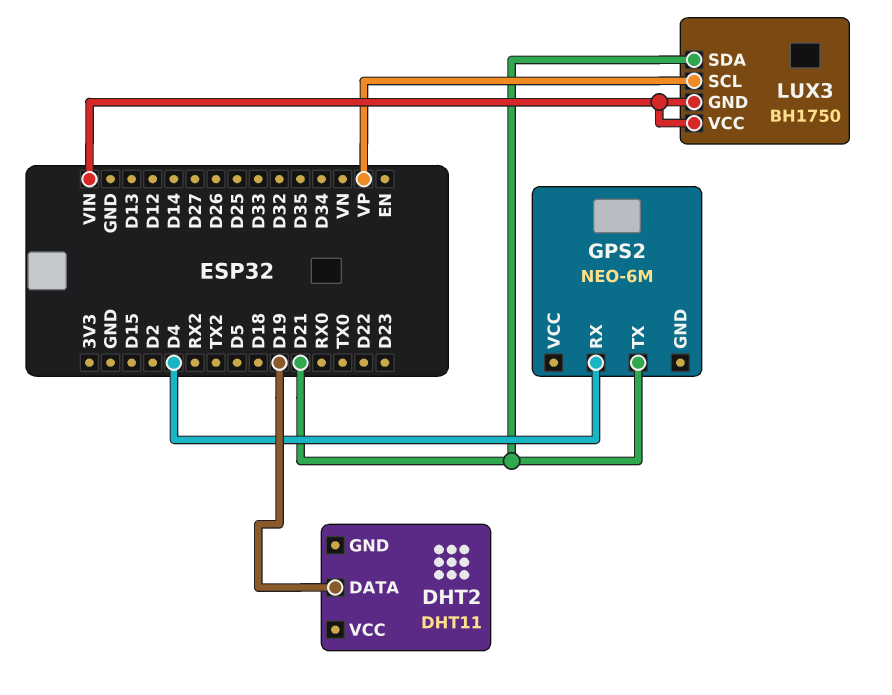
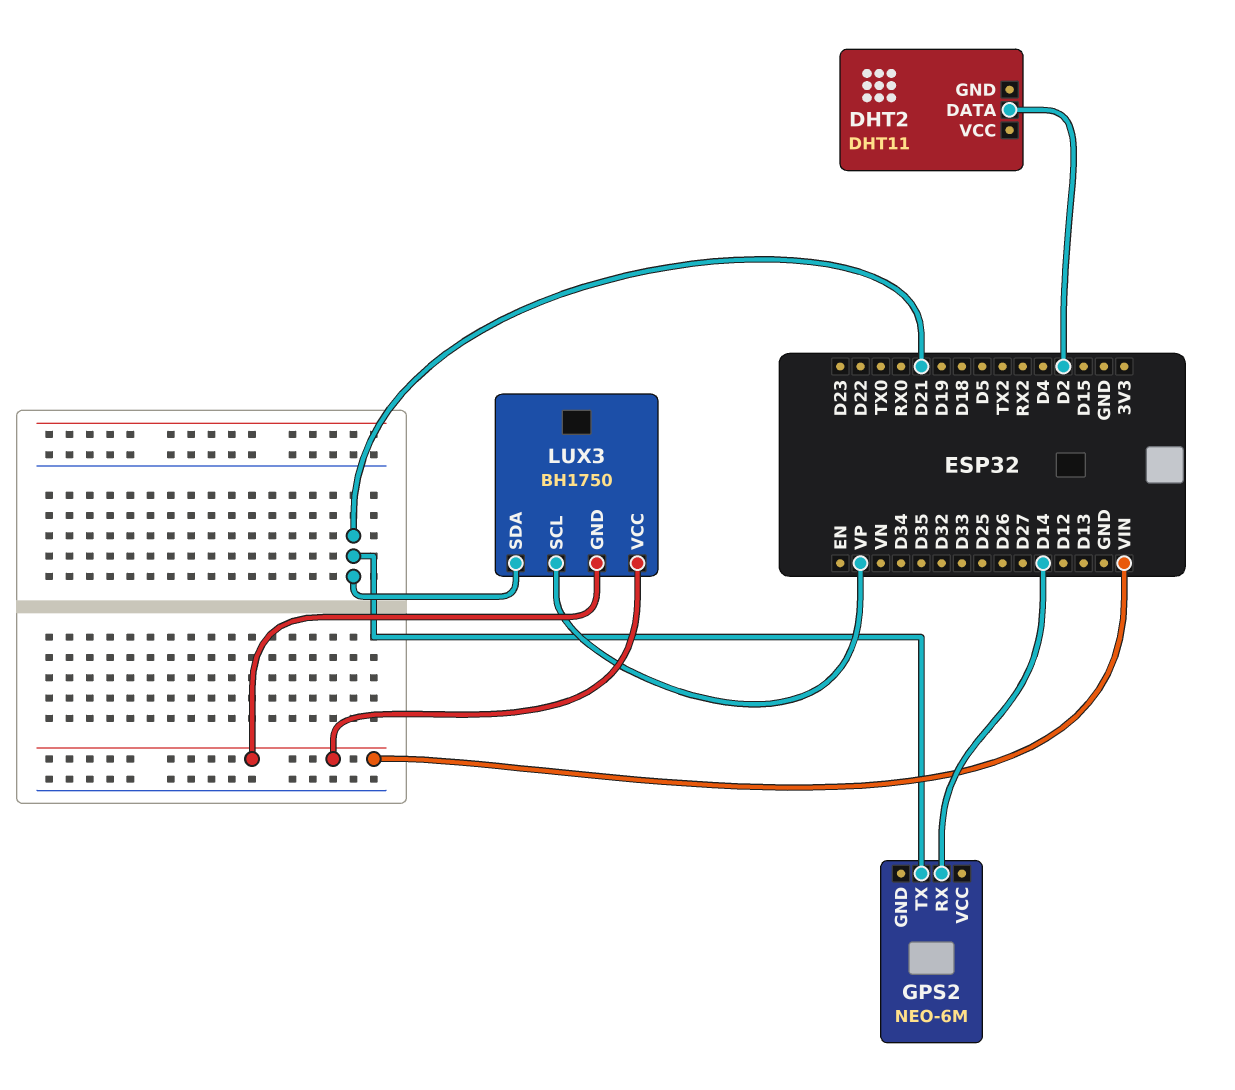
DHT2 pin DATA: D19 -> D2
GPS2 pin RX: D4 -> D14

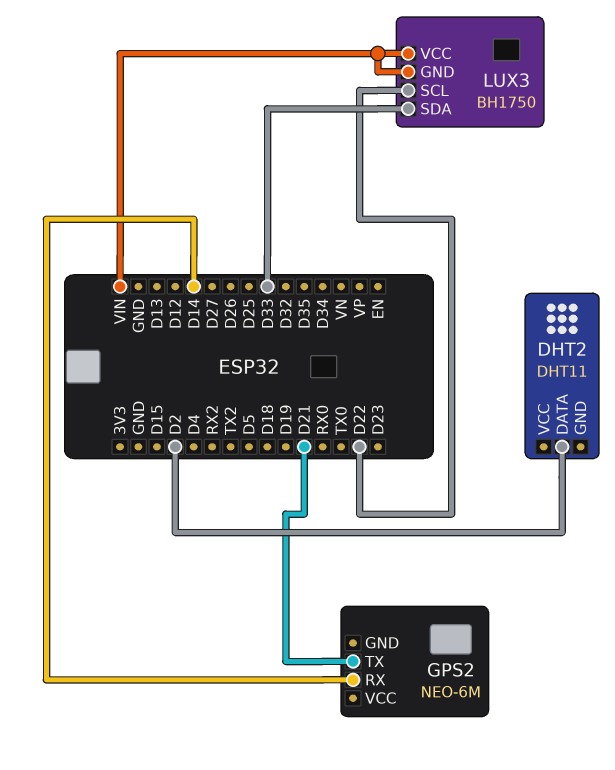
LUX3 pin SCL: VP -> D22
LUX3 pin SDA: D21 -> D33

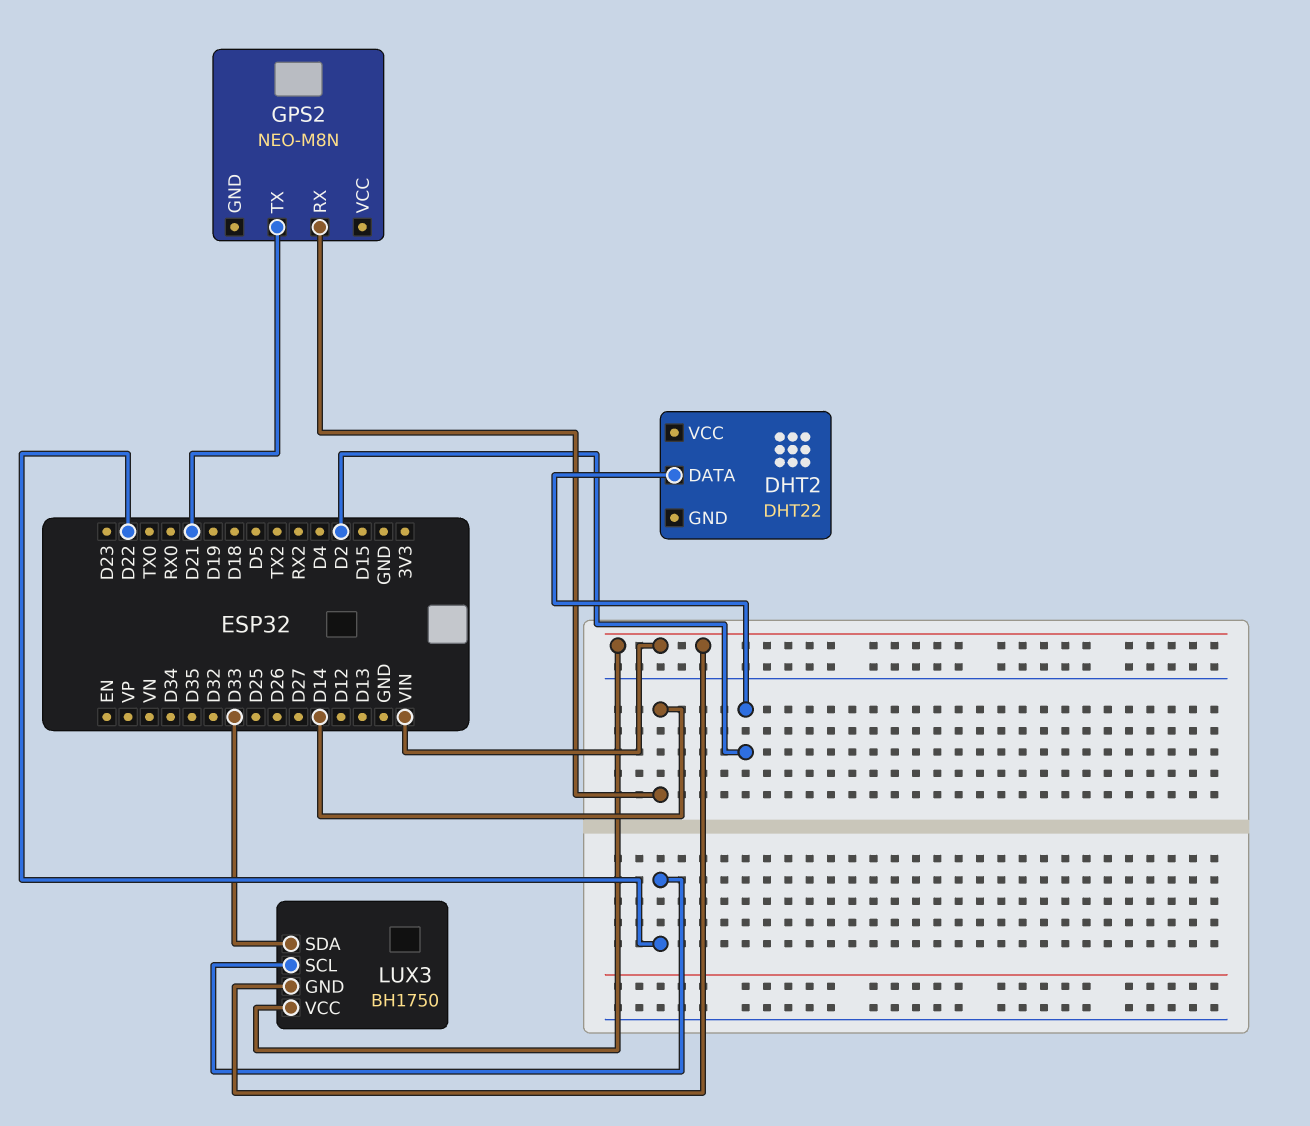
DHT2: DHT11 -> DHT22
GPS2: NEO-6M -> NEO-M8N

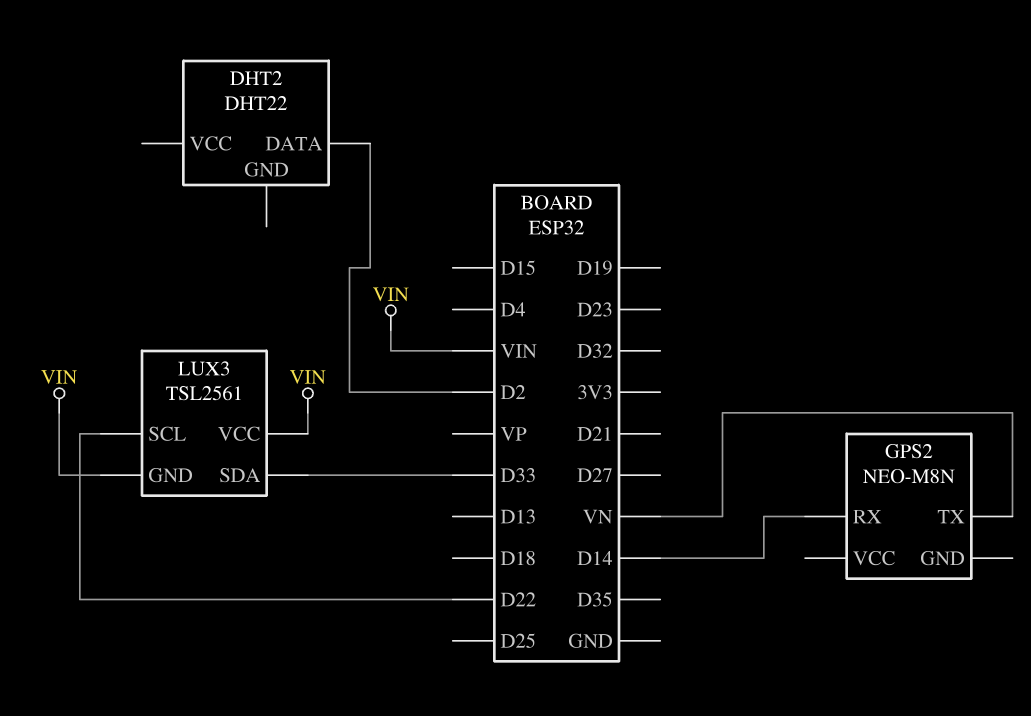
GPS2 pin TX: D21 -> VN
LUX3: BH1750 -> TSL2561

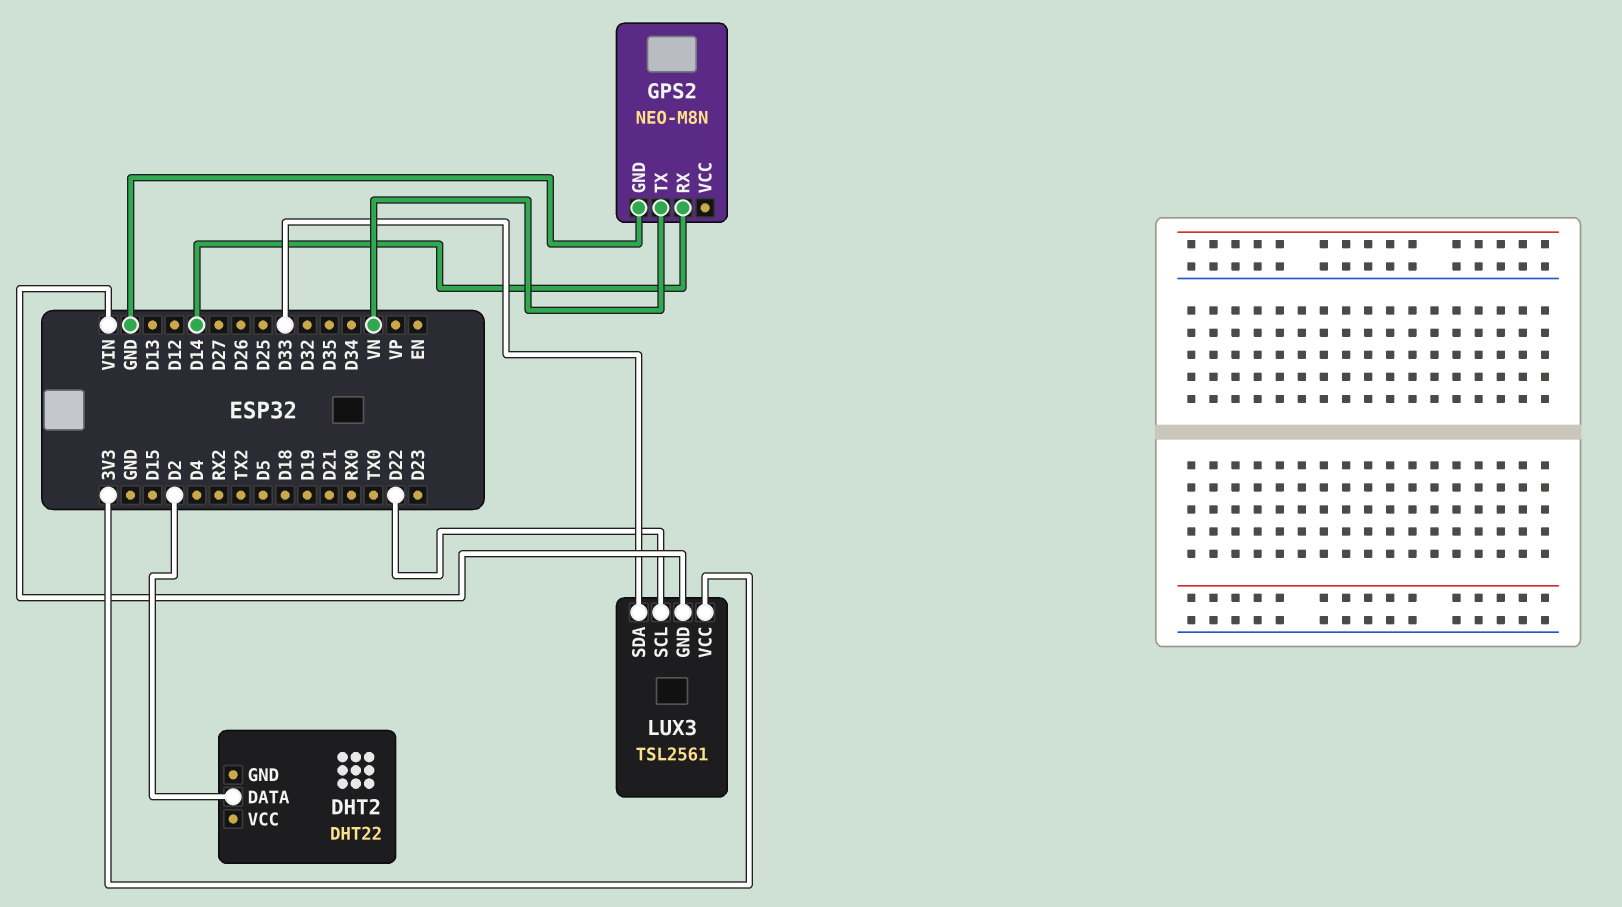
GPS2 pin GND: none -> GND
LUX3 pin VCC: VIN -> 3V3

